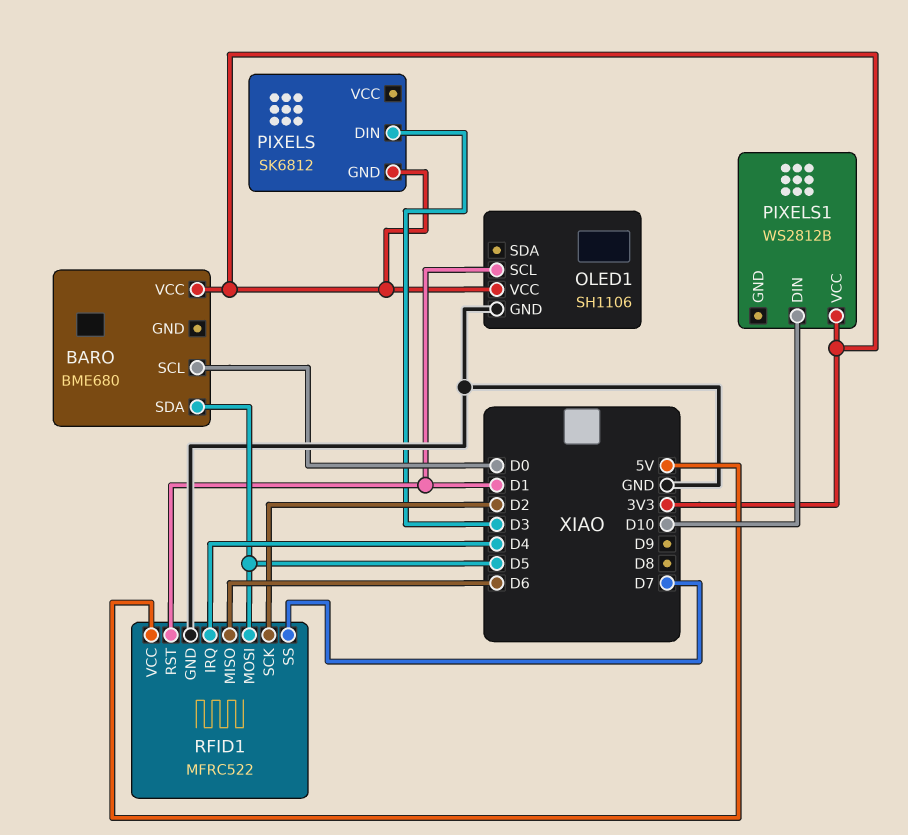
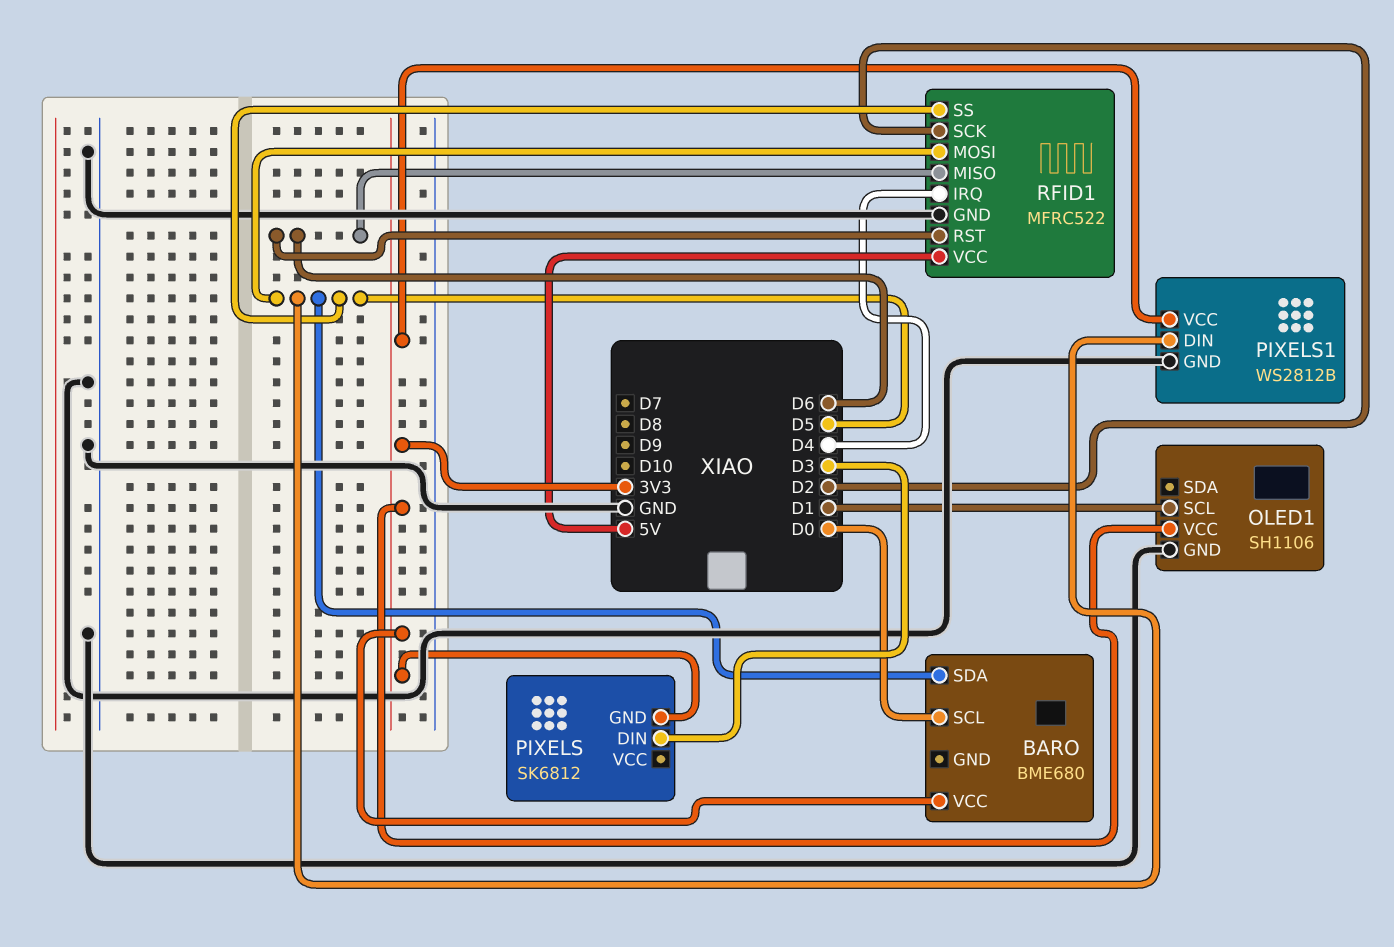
PIXELS1 pin DIN: D10 -> D5
PIXELS1 pin GND: none -> GND
RFID1 pin RST: D1 -> D6
RFID1 pin SS: D7 -> D5

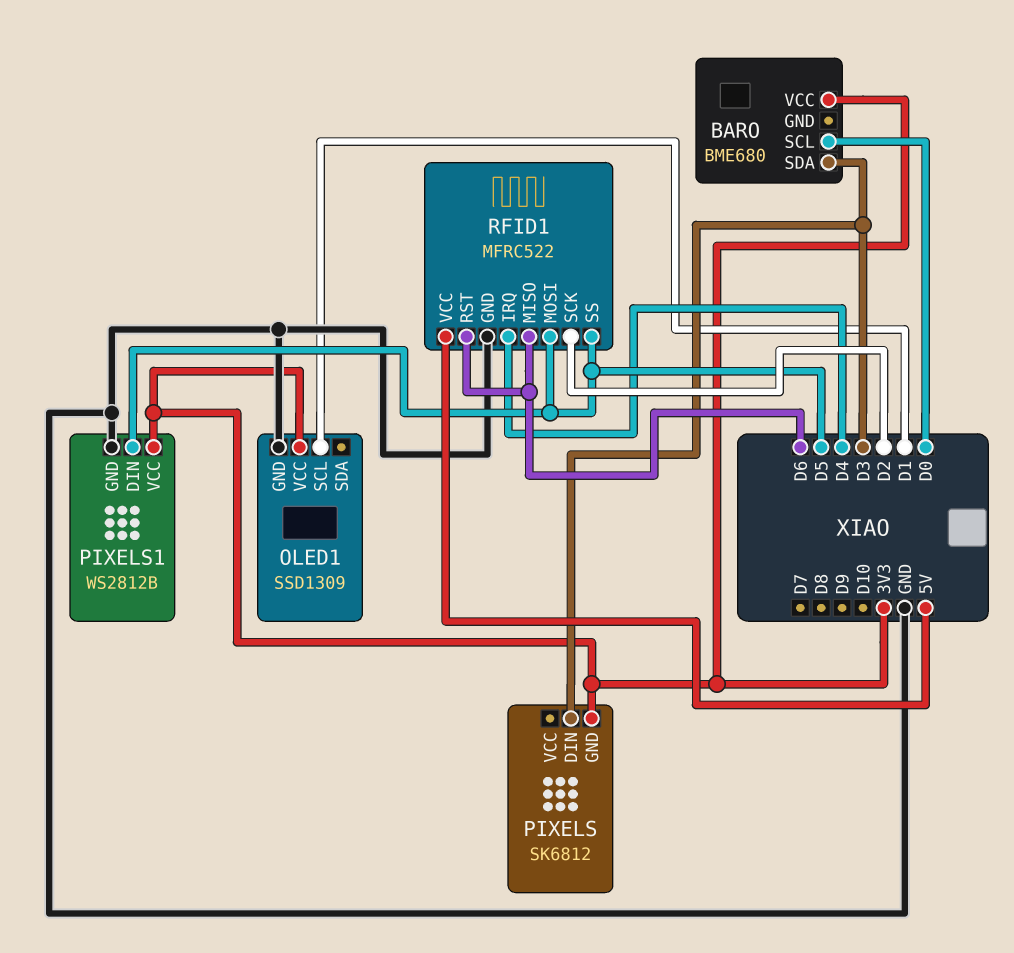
BARO pin SDA: D5 -> D3
OLED1: SH1106 -> SSD1309

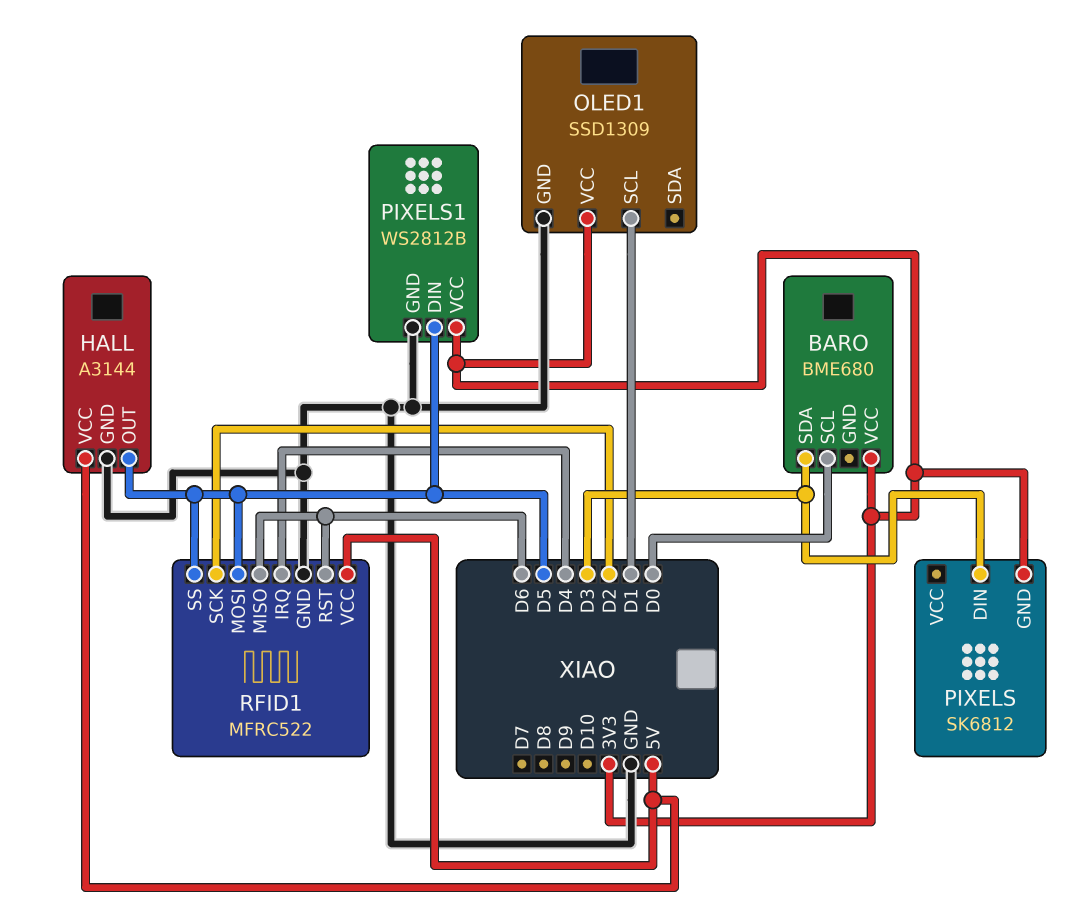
HALL: none -> A3144
HALL pin GND: none -> GND
HALL pin OUT: none -> D5
HALL pin VCC: none -> 5V

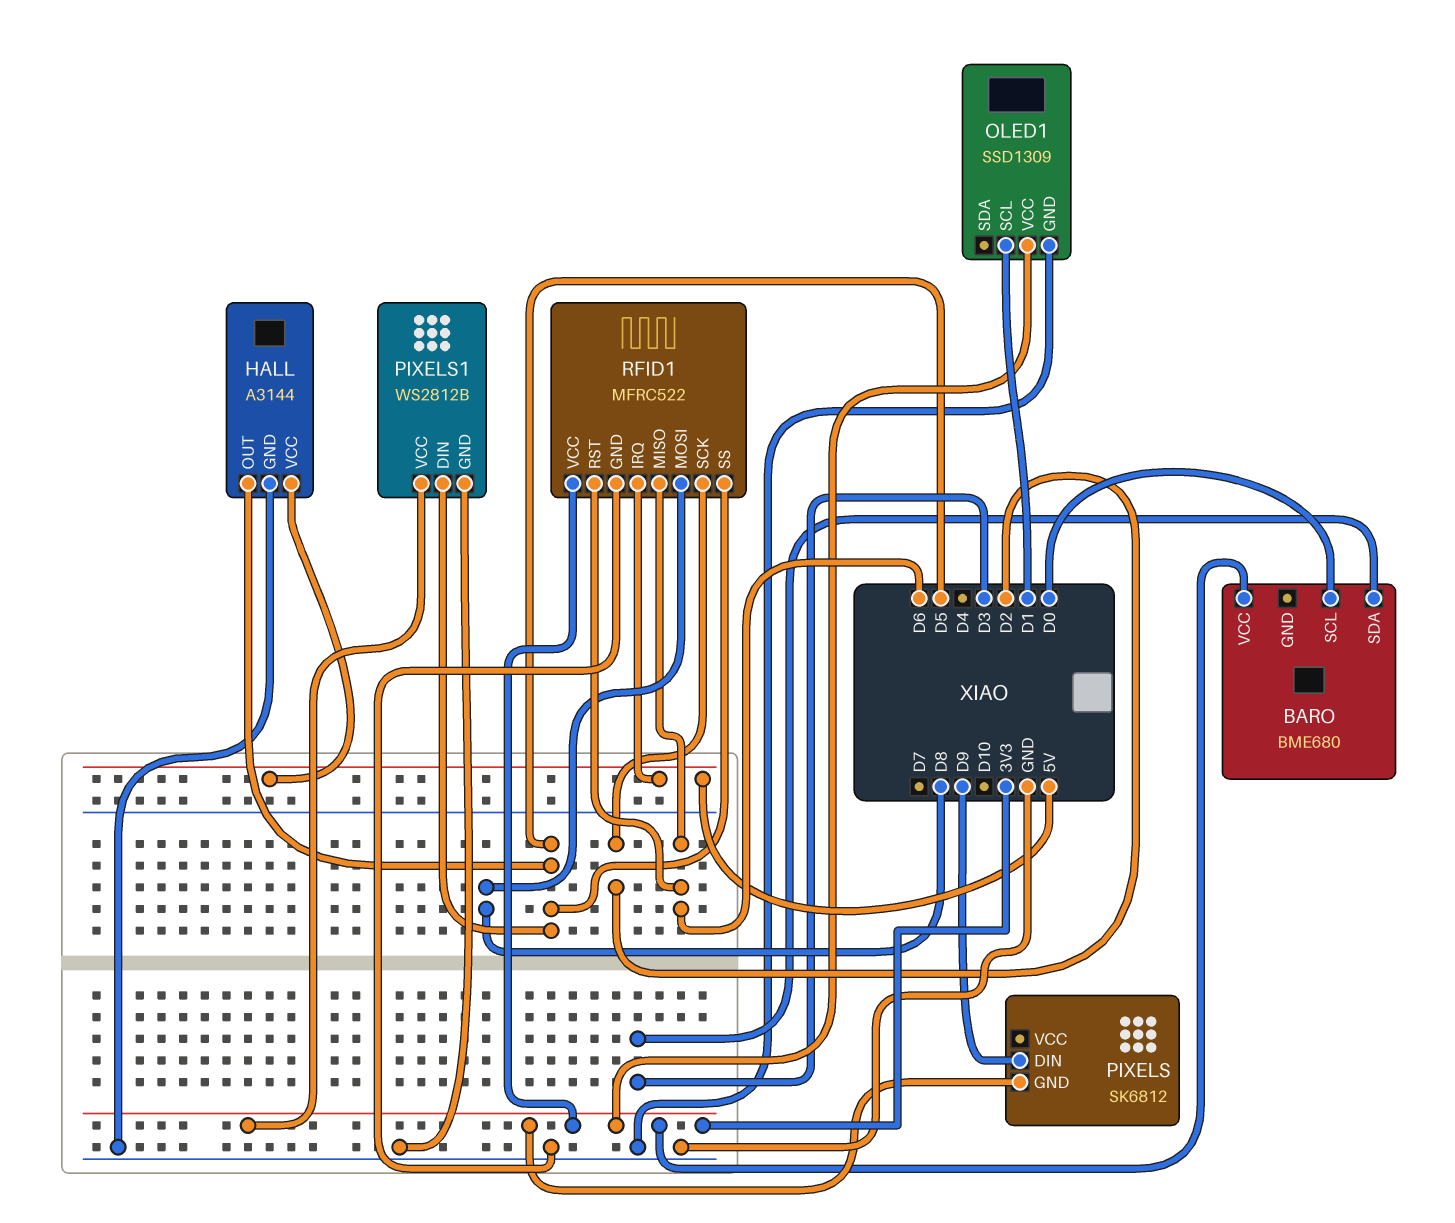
PIXELS pin DIN: D3 -> D9
RFID1 pin IRQ: D4 -> 5V
RFID1 pin MOSI: D5 -> D8
RFID1 pin VCC: 5V -> 3V3

